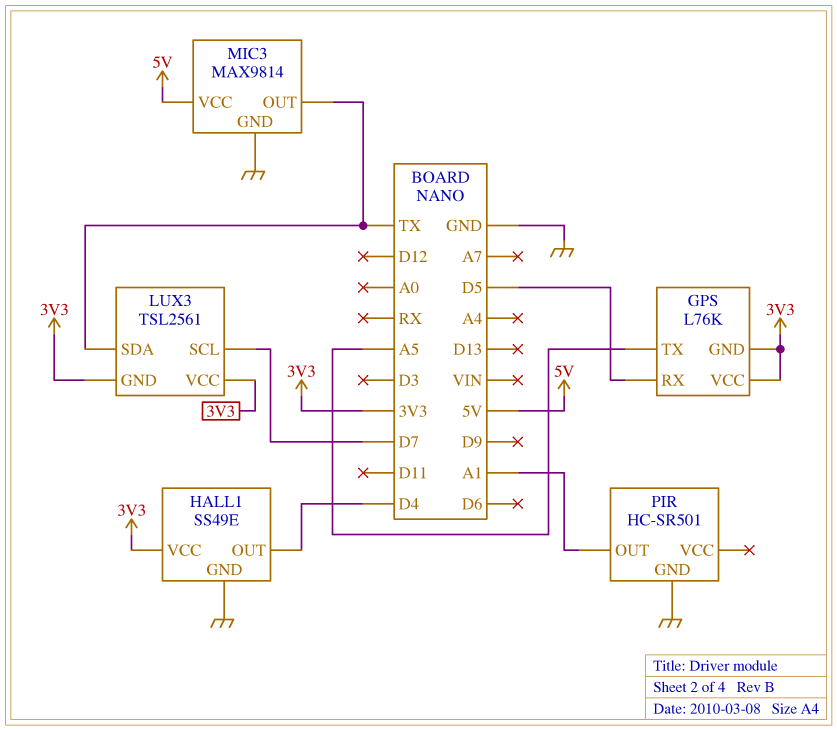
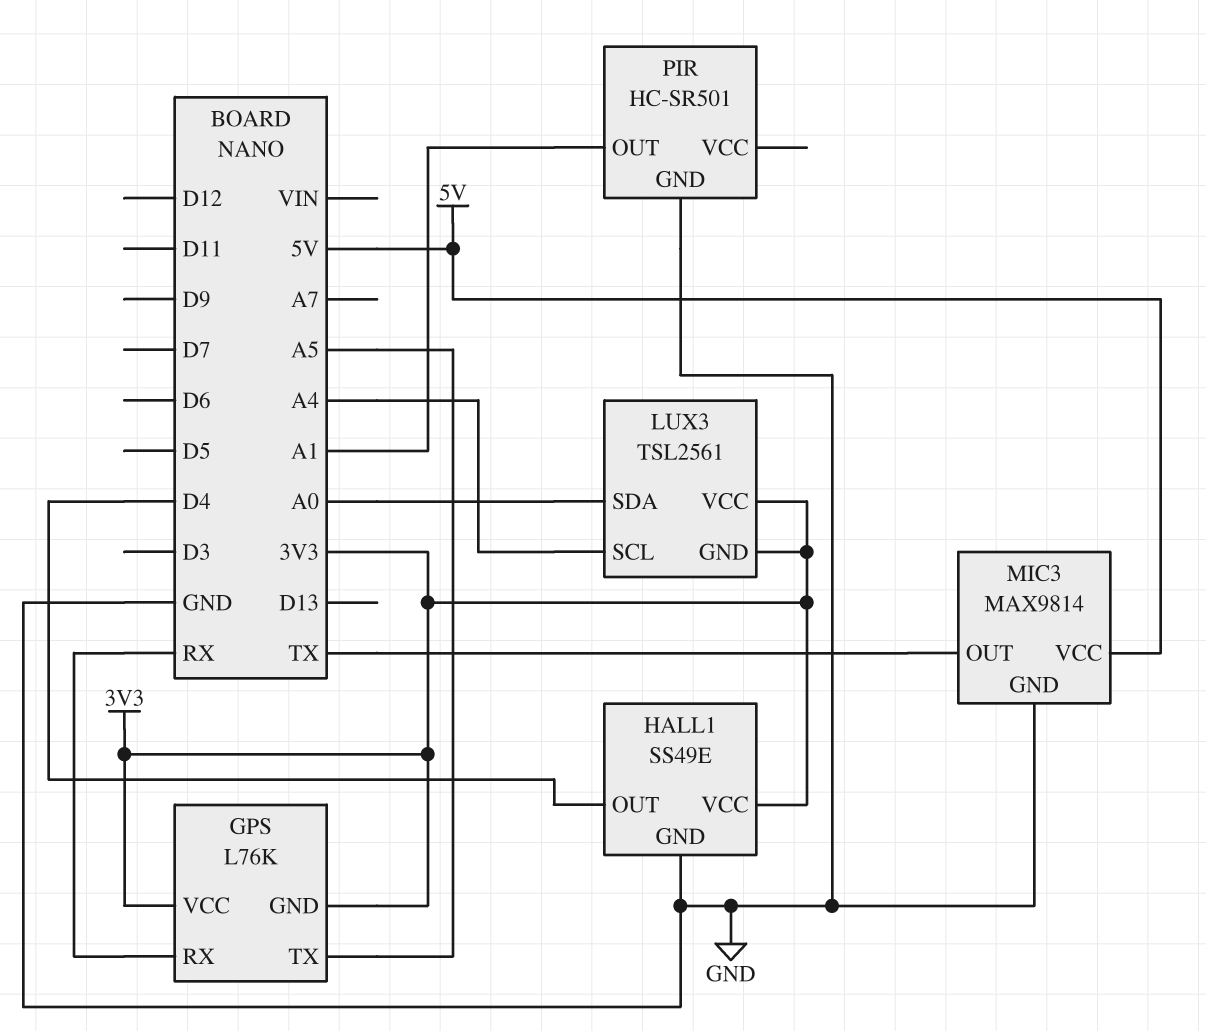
GPS pin RX: D5 -> RX
LUX3 pin SCL: D7 -> A4
LUX3 pin SDA: TX -> A0

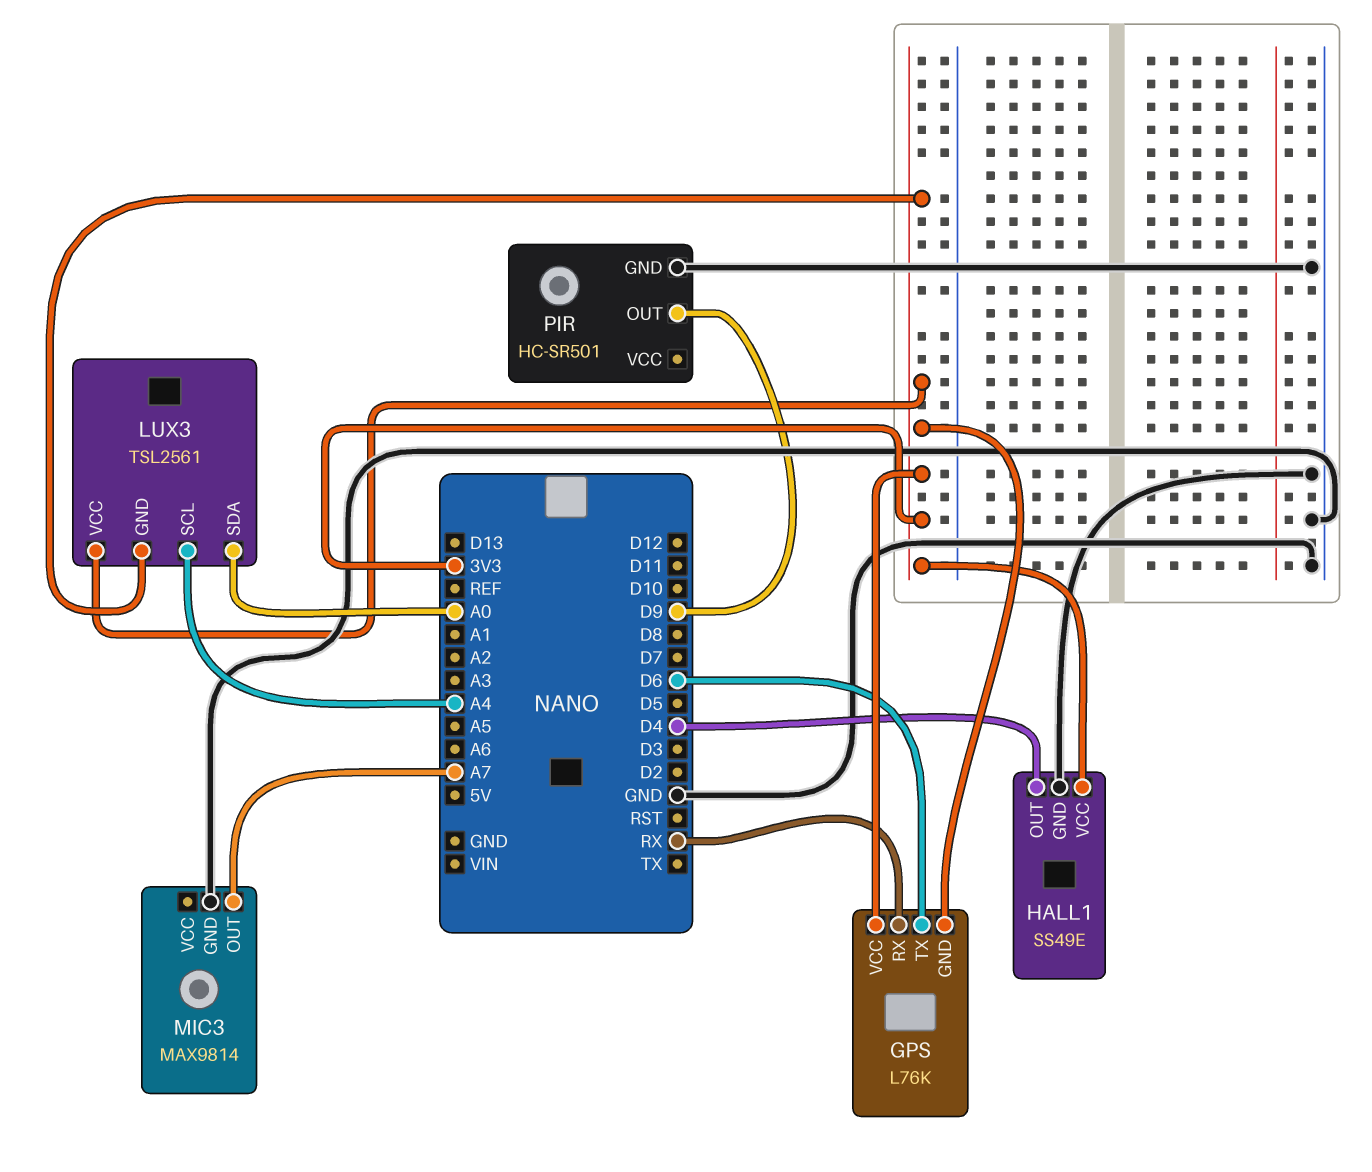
GPS pin TX: A5 -> D6
MIC3 pin OUT: TX -> A7
MIC3 pin VCC: 5V -> none
PIR pin OUT: A1 -> D9

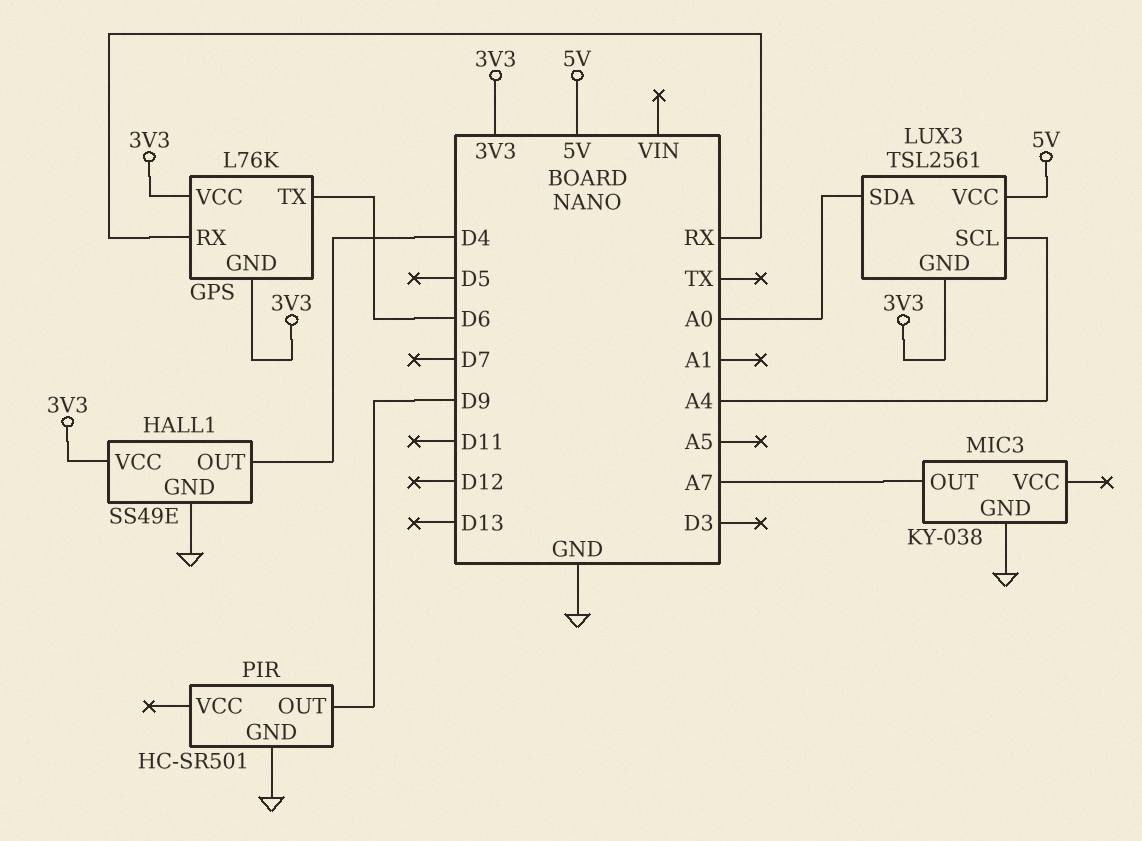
LUX3 pin VCC: 3V3 -> 5V
MIC3: MAX9814 -> KY-038

